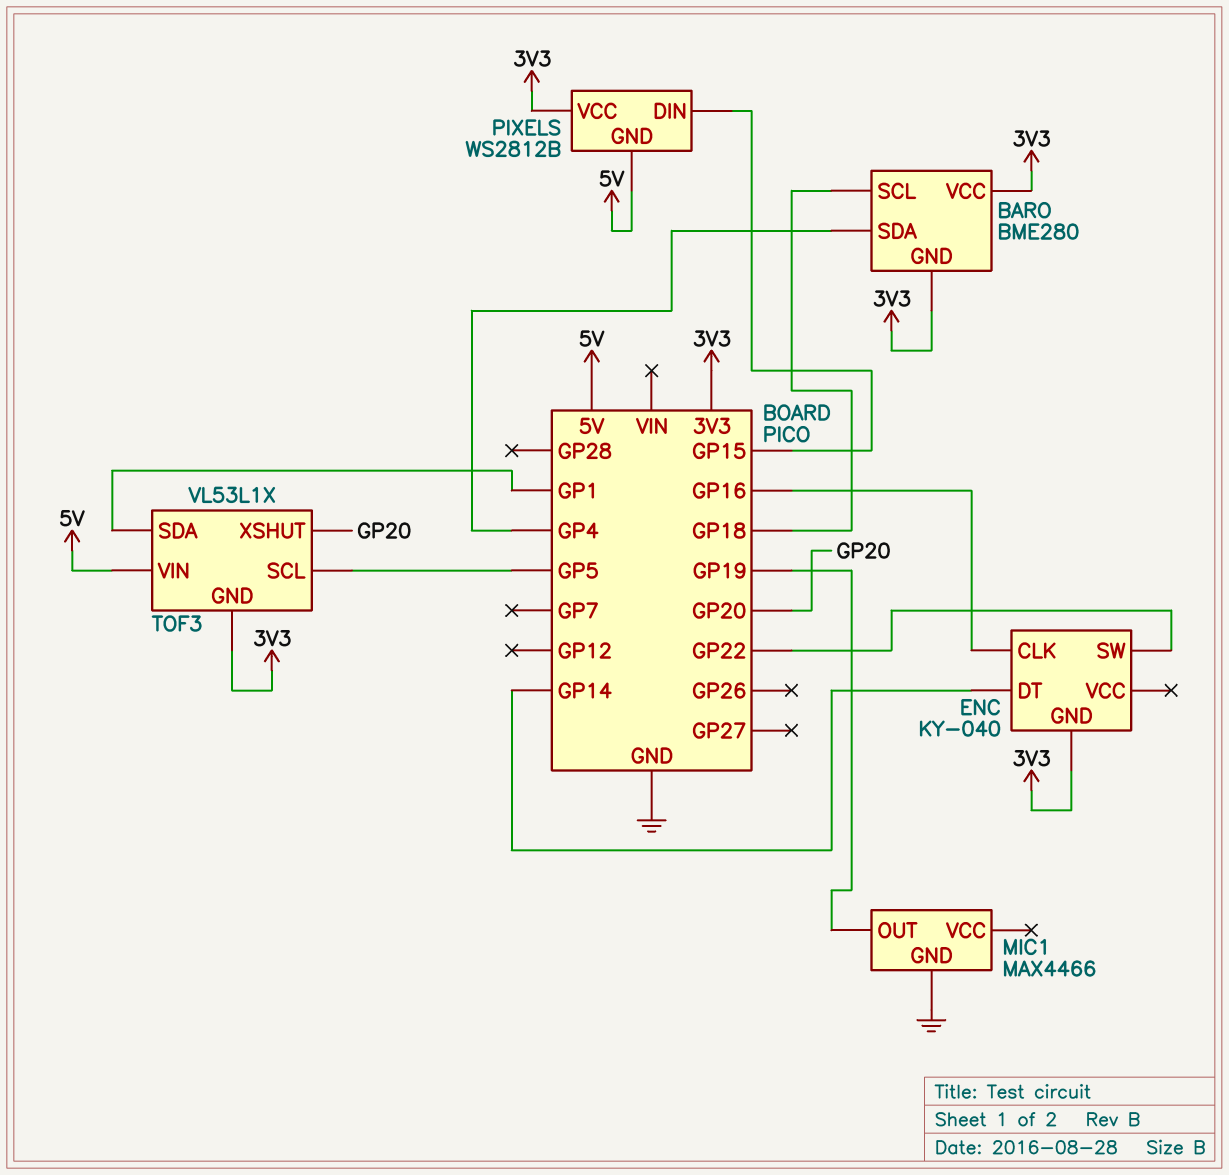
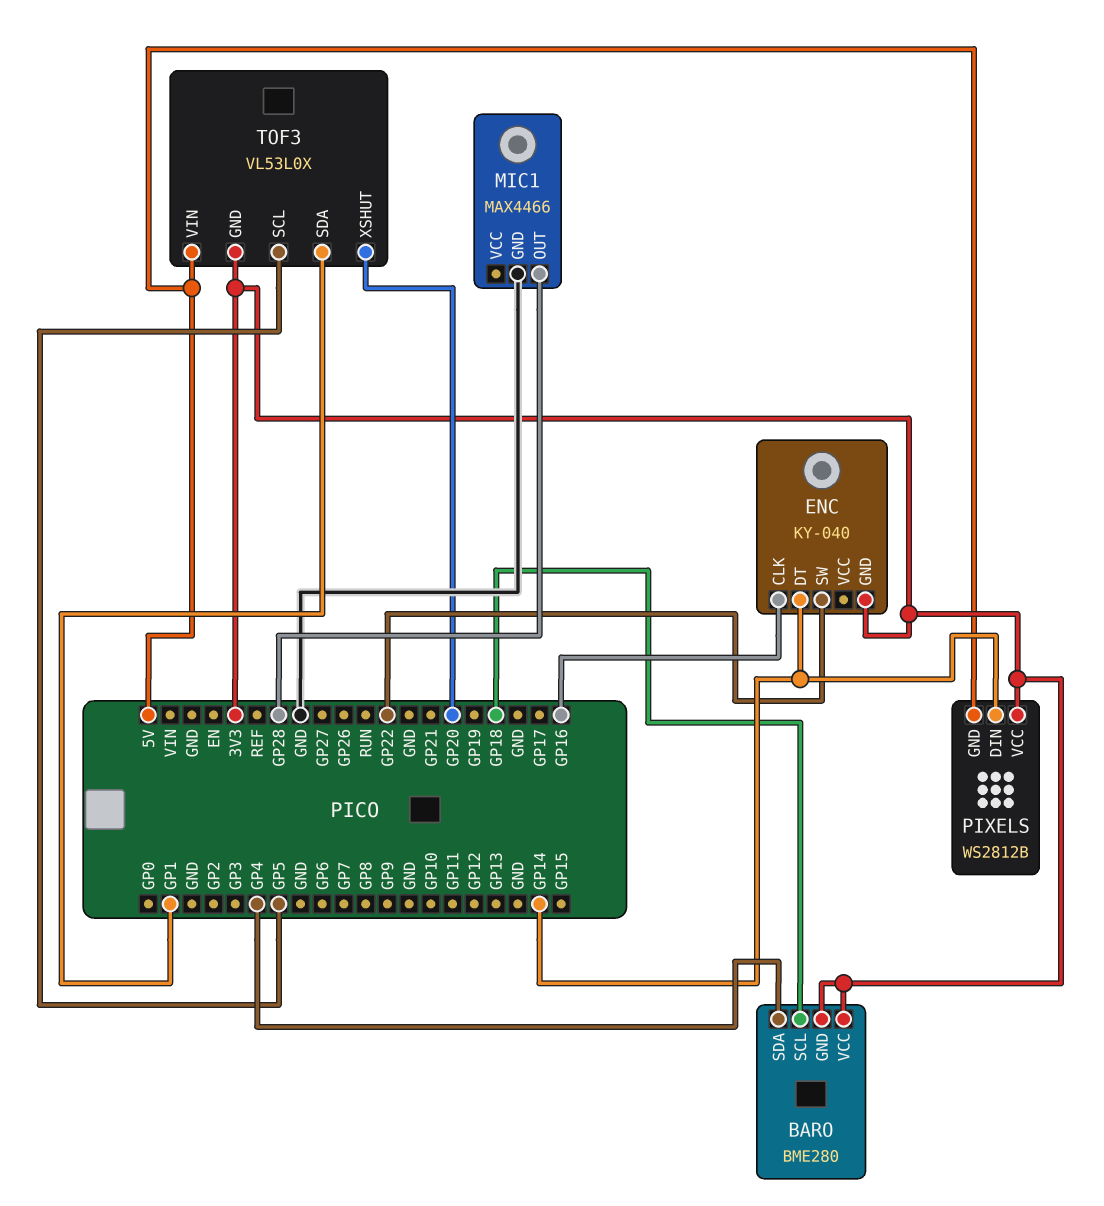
MIC1 pin OUT: GP19 -> GP28
PIXELS pin DIN: GP15 -> GP14
TOF3: VL53L1X -> VL53L0X

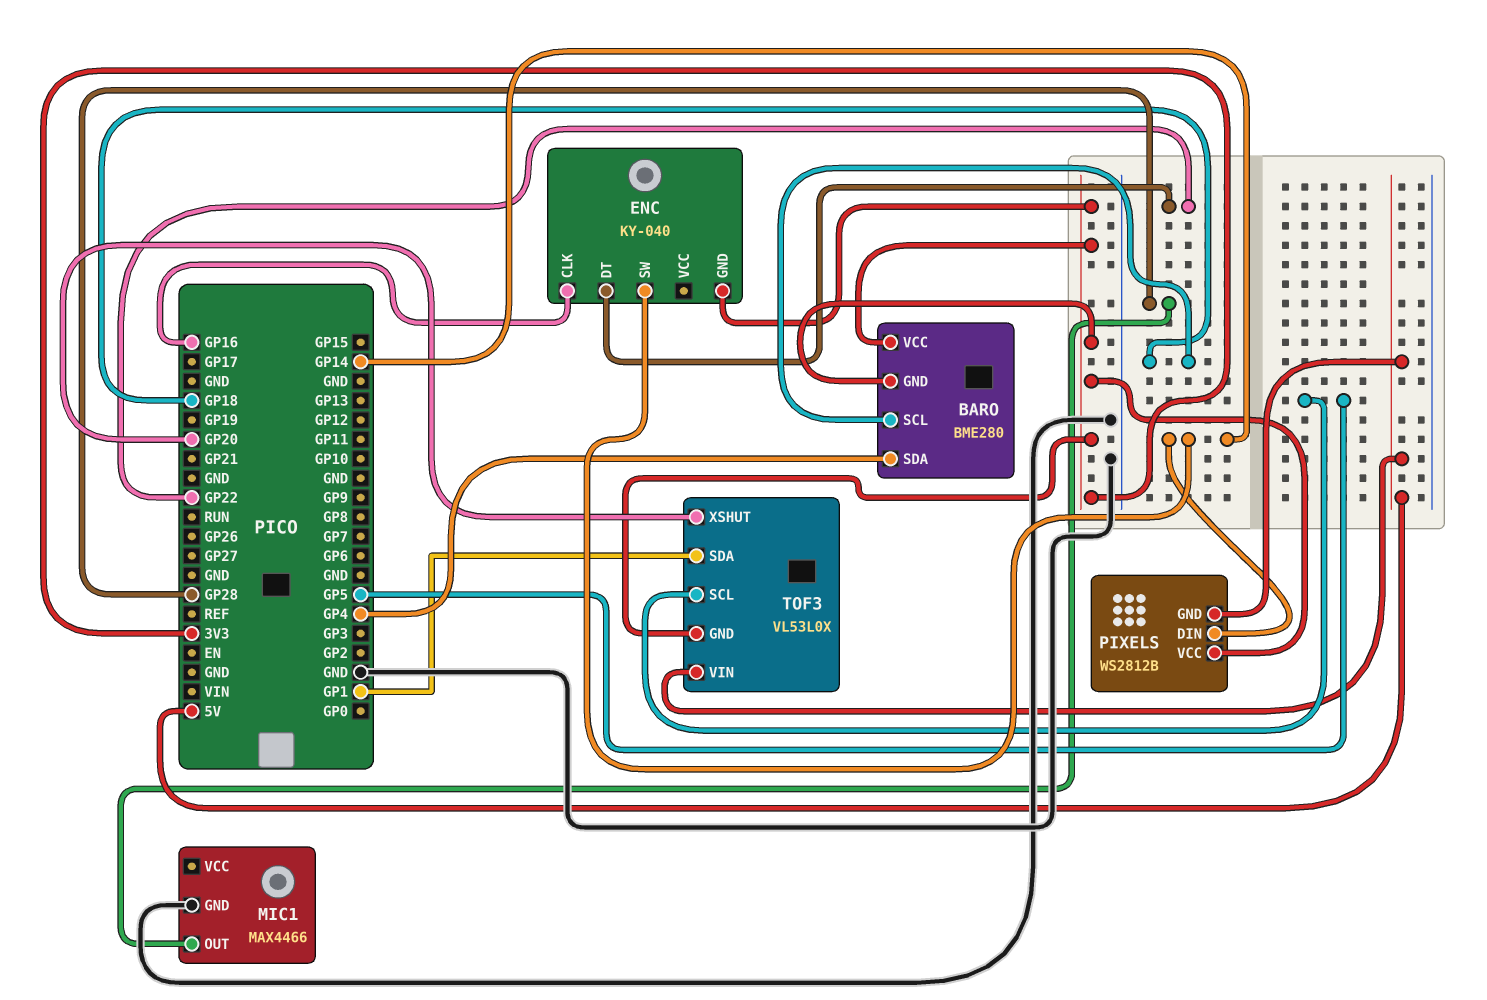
ENC pin DT: GP14 -> GP22
ENC pin SW: GP22 -> GP14

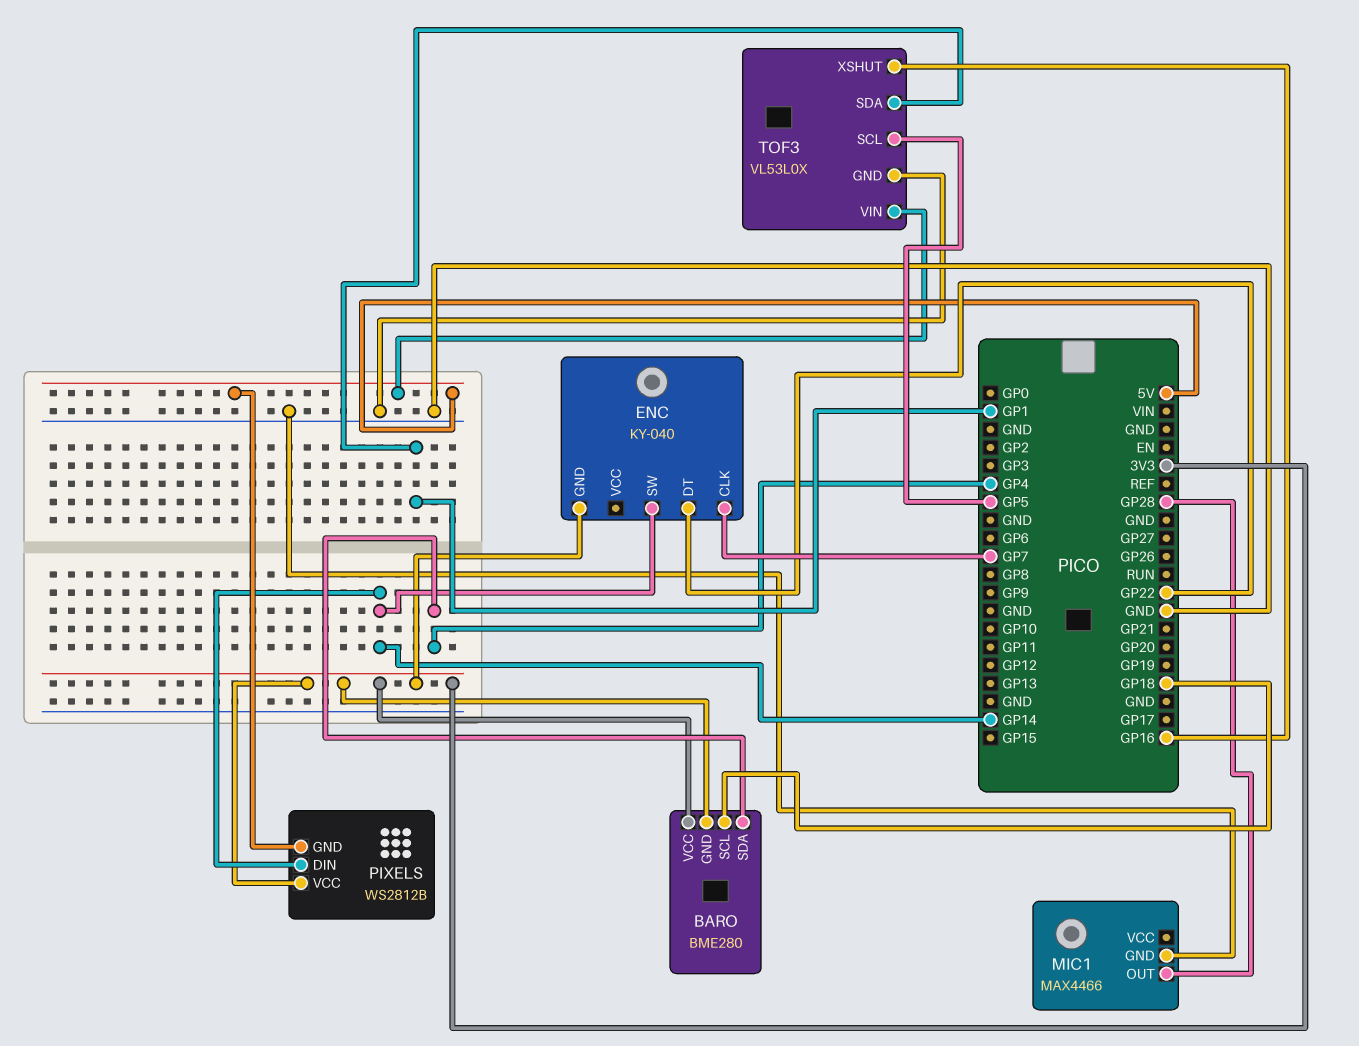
ENC pin CLK: GP16 -> GP7
TOF3 pin GND: 3V3 -> GND
TOF3 pin XSHUT: GP20 -> GP16

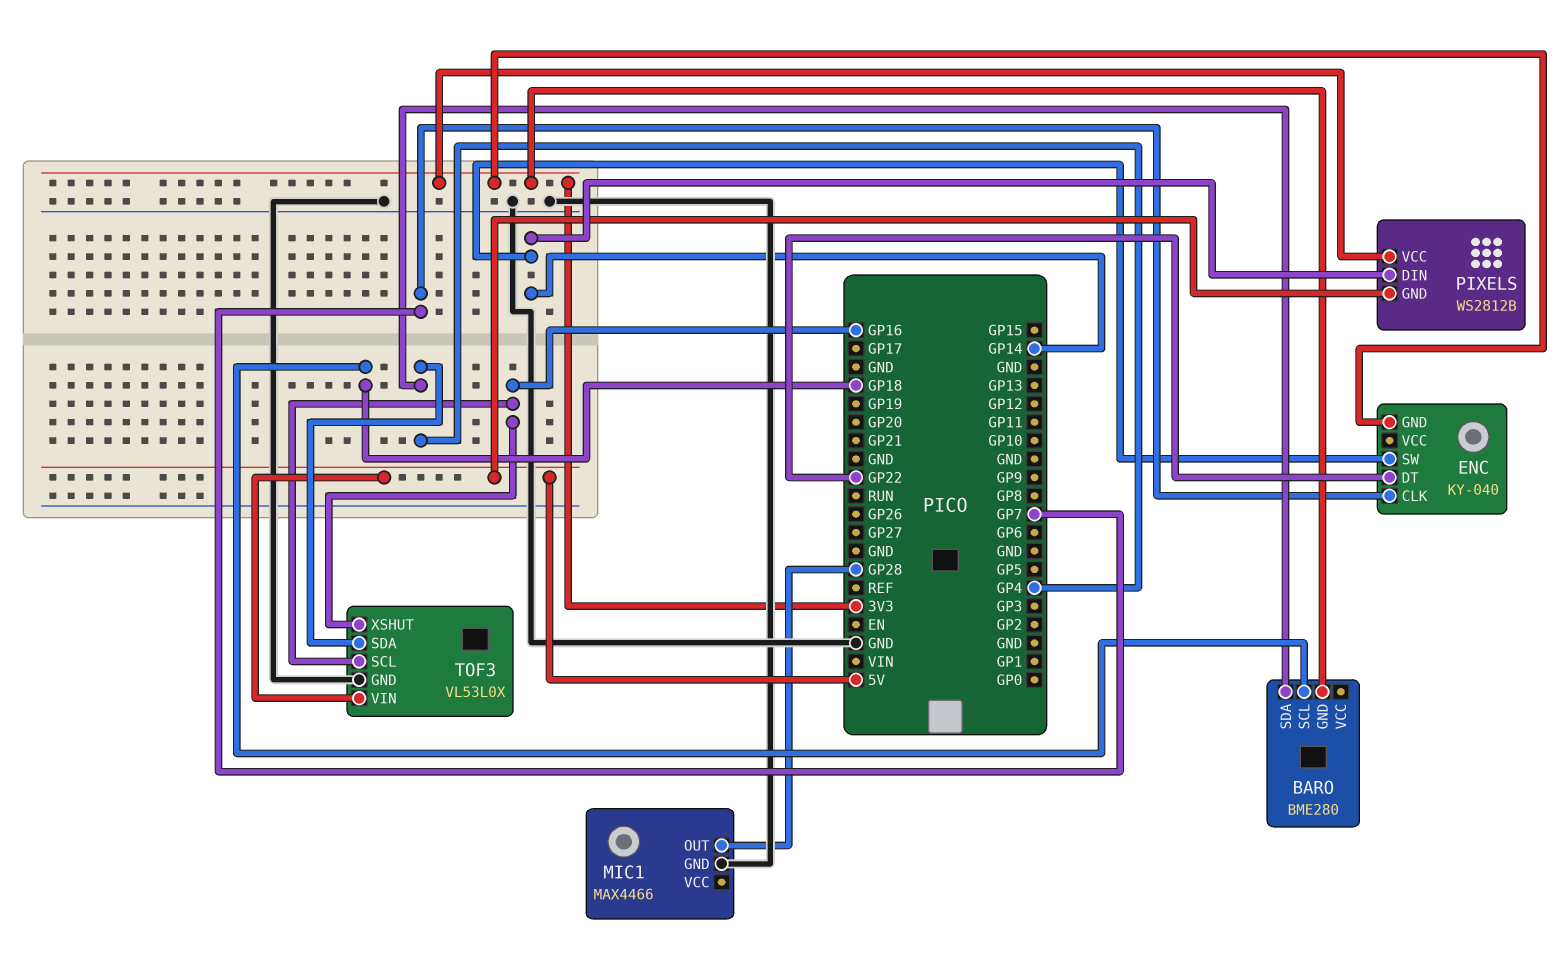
BARO pin VCC: 3V3 -> none
TOF3 pin SCL: GP5 -> GP16
TOF3 pin SDA: GP1 -> GP4

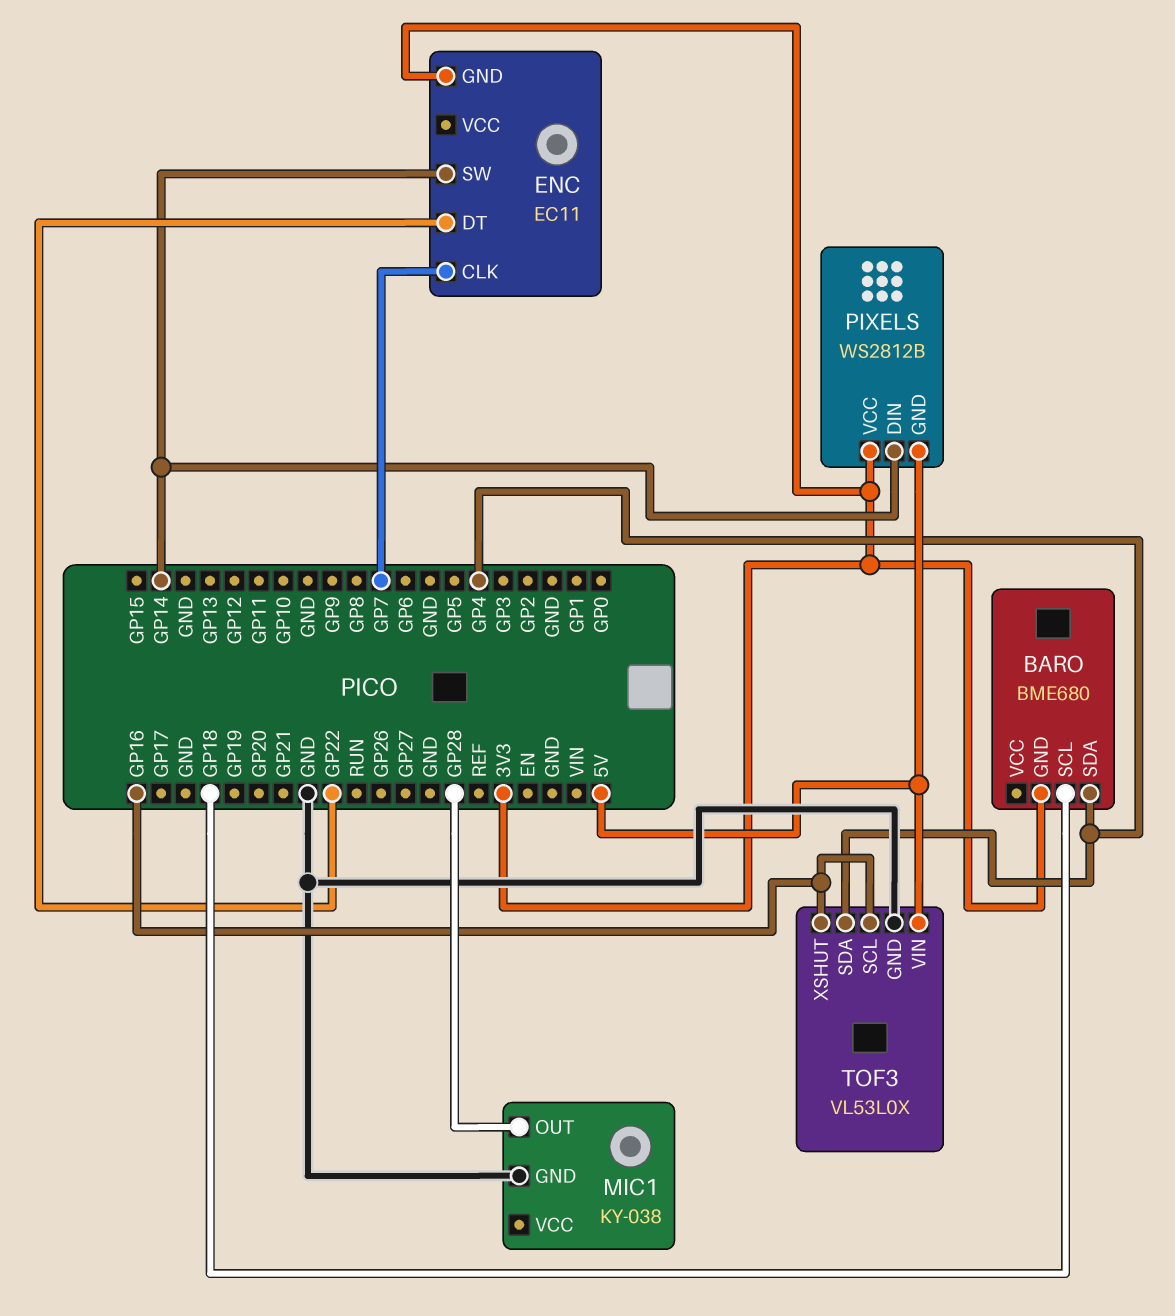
BARO: BME280 -> BME680
ENC: KY-040 -> EC11
MIC1: MAX4466 -> KY-038

